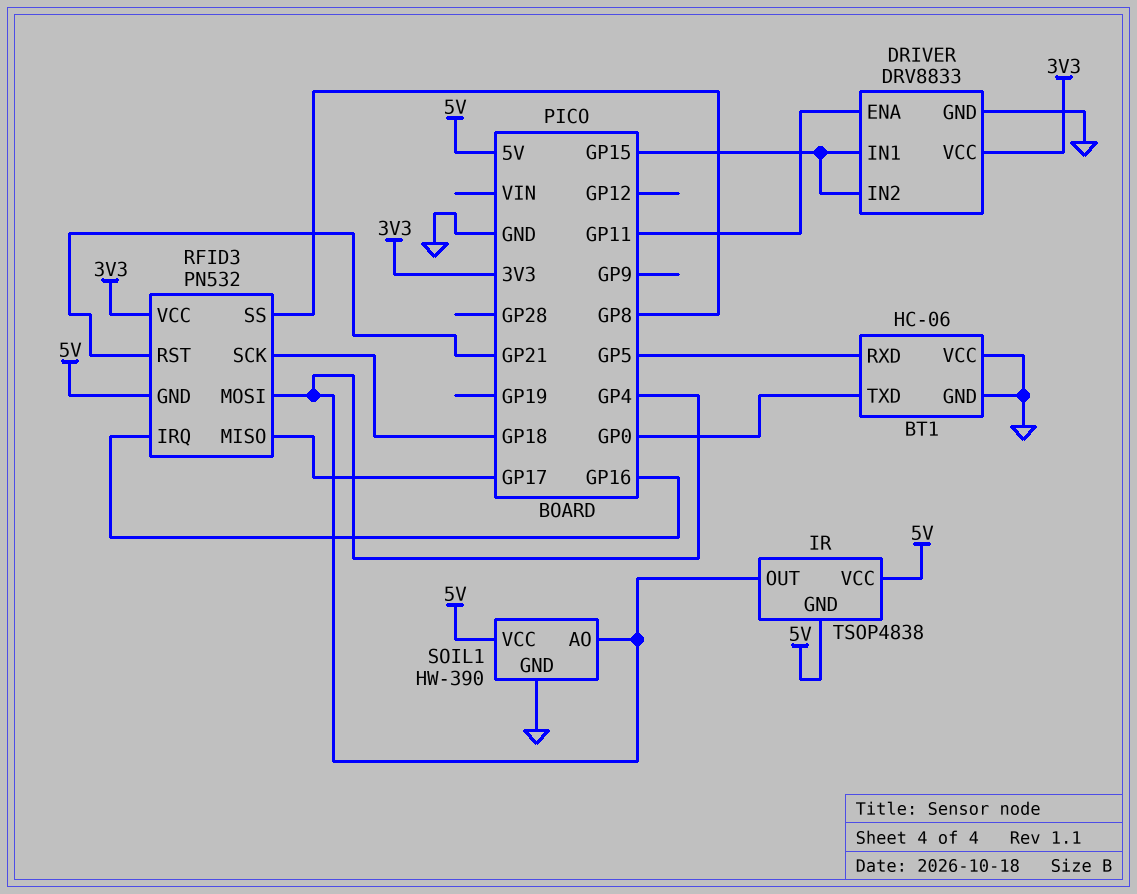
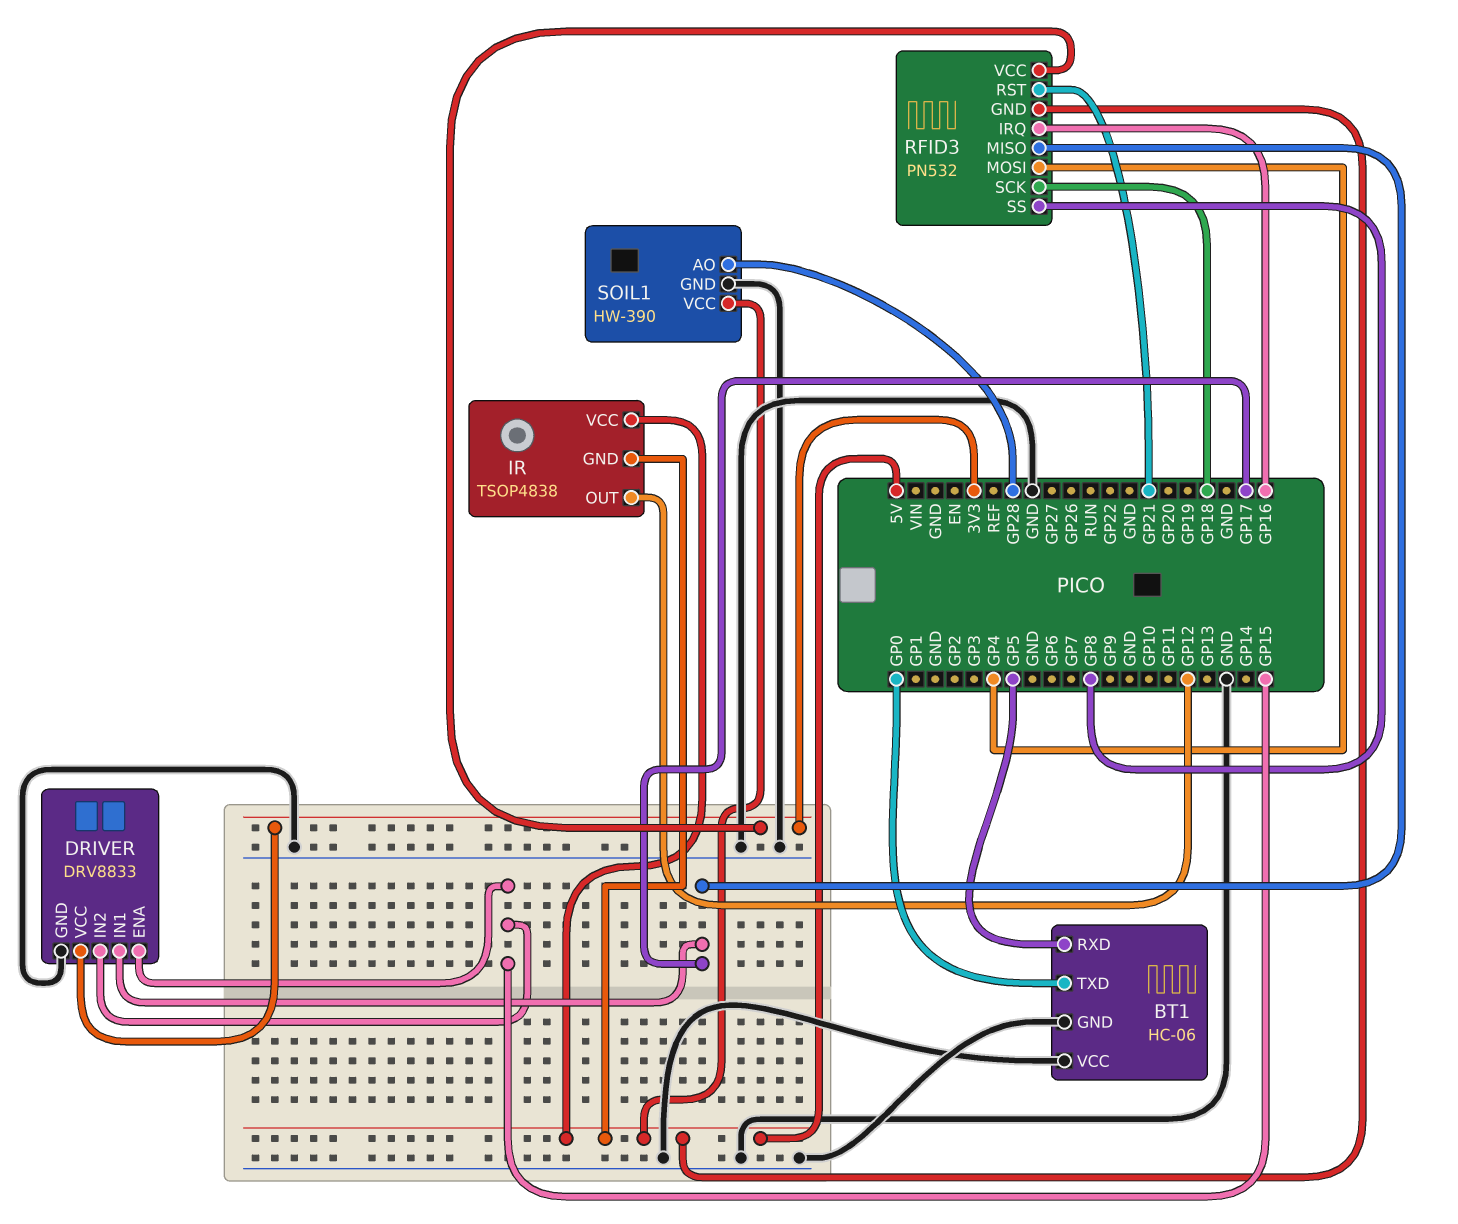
DRIVER pin ENA: GP11 -> GP15
DRIVER pin IN1: GP15 -> GP17
IR pin OUT: GP4 -> GP12
SOIL1 pin AO: GP4 -> GP28

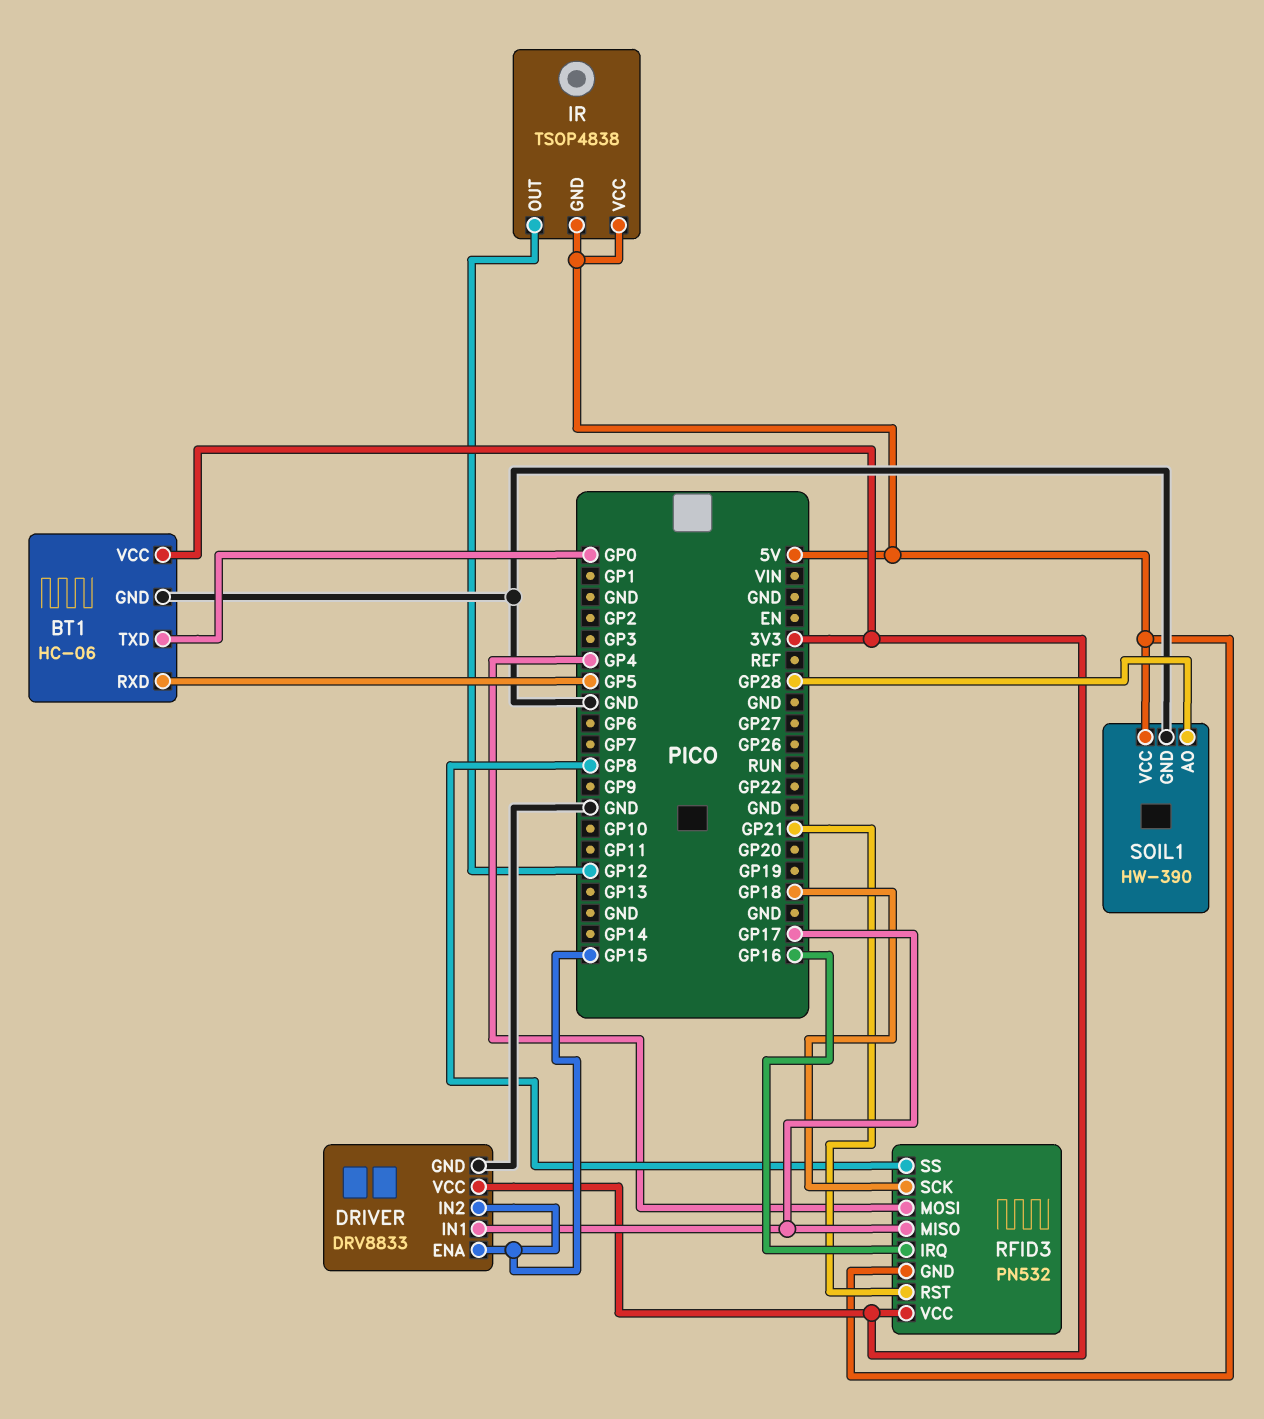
BT1 pin VCC: GND -> 3V3

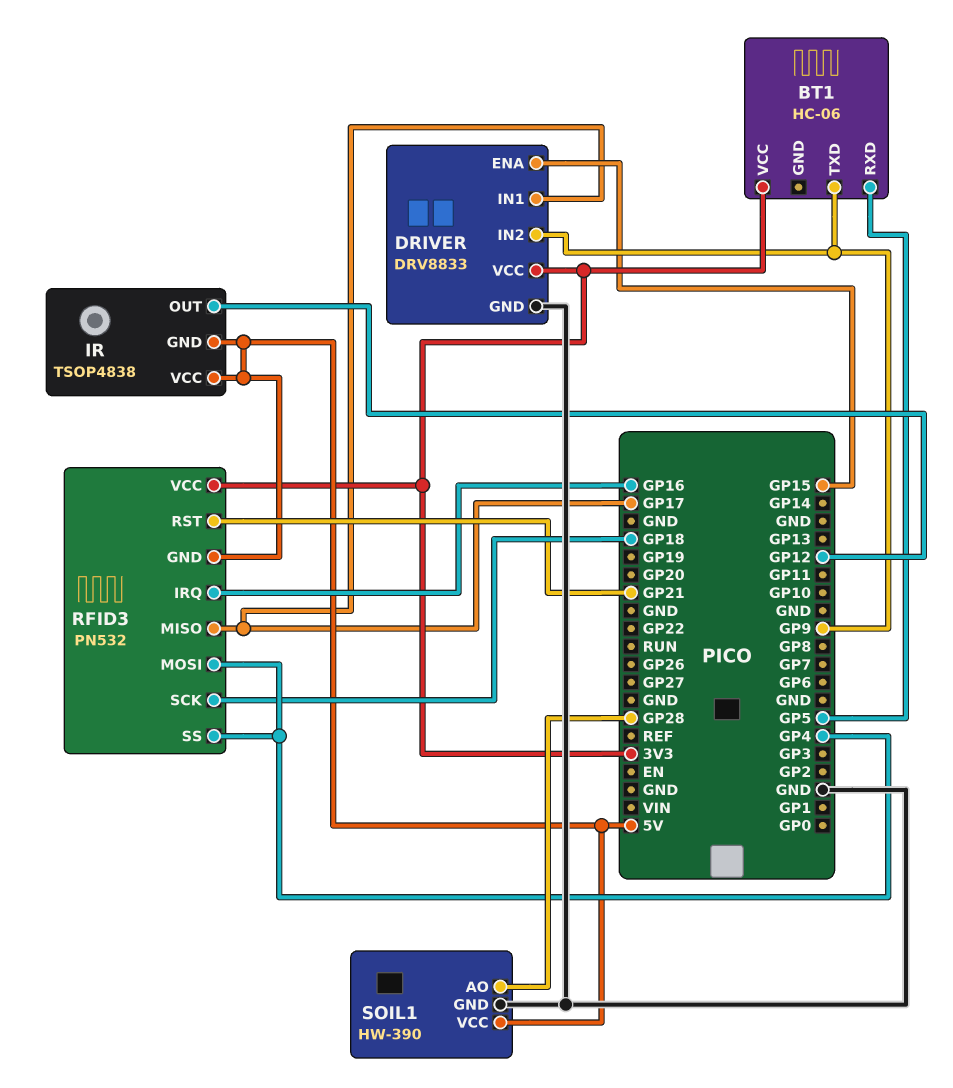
BT1 pin GND: GND -> none
BT1 pin TXD: GP0 -> GP9
DRIVER pin IN2: GP15 -> GP9
RFID3 pin SS: GP8 -> GP4

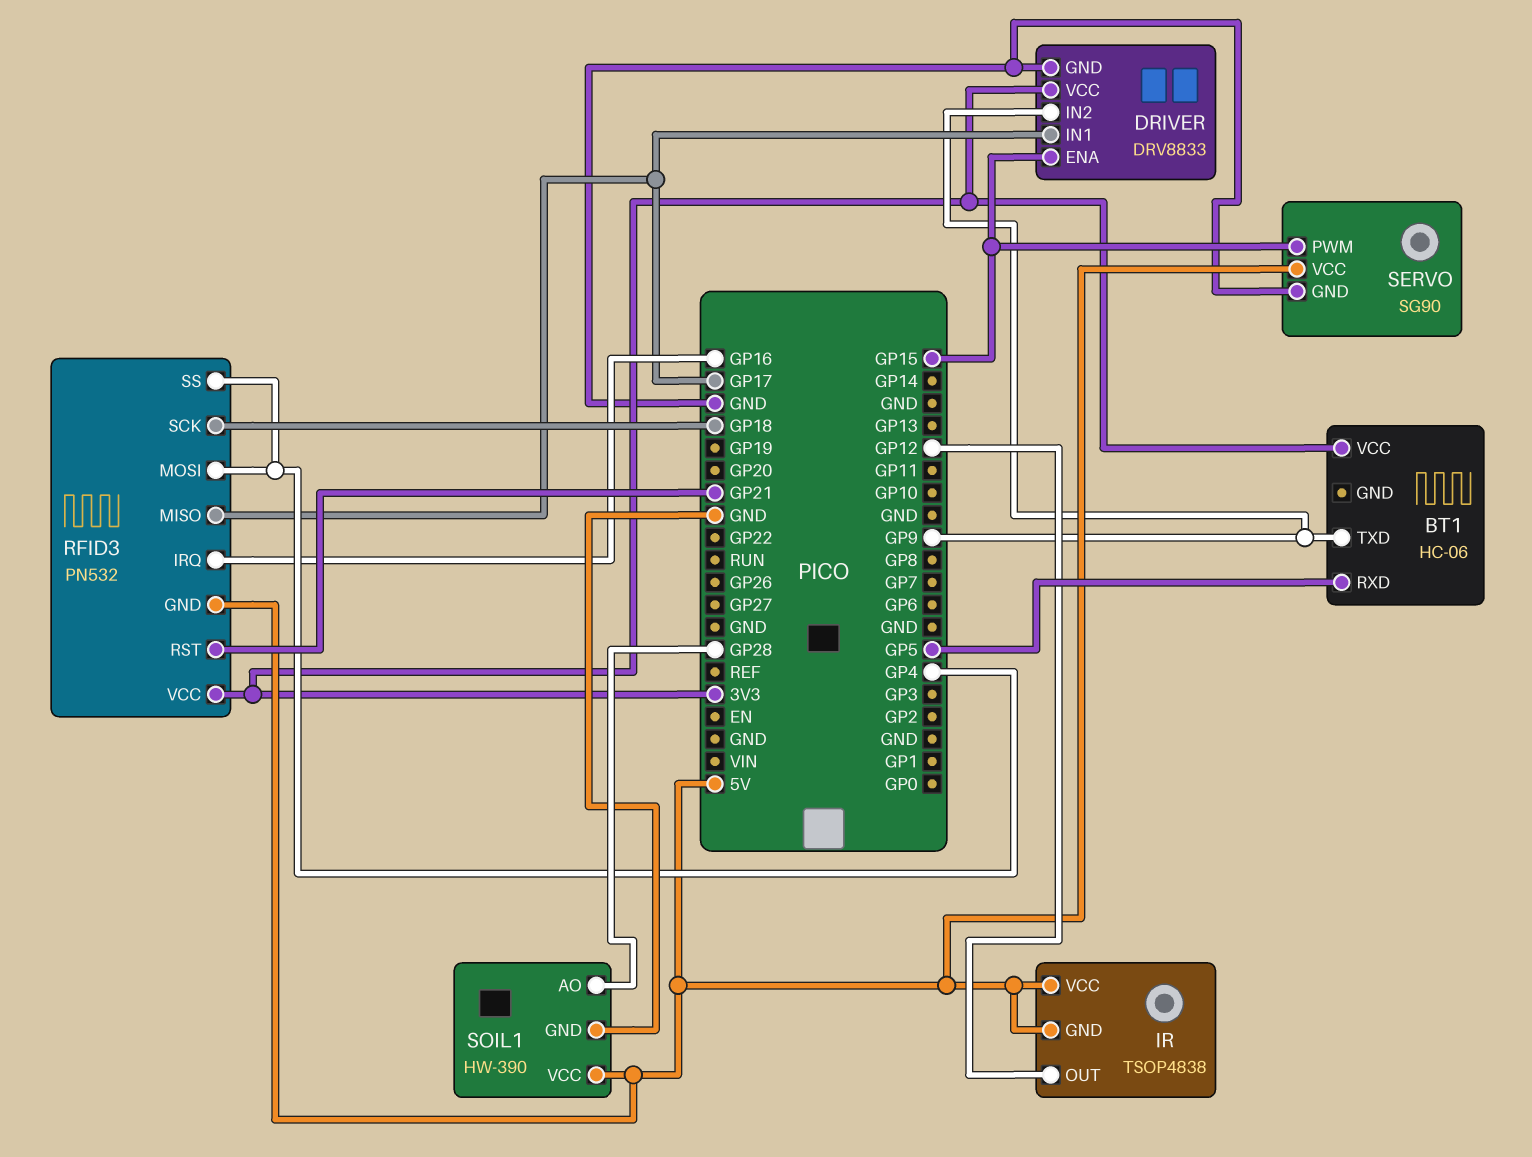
SERVO: none -> SG90
SERVO pin GND: none -> GND
SERVO pin PWM: none -> GP15
SERVO pin VCC: none -> 5V

